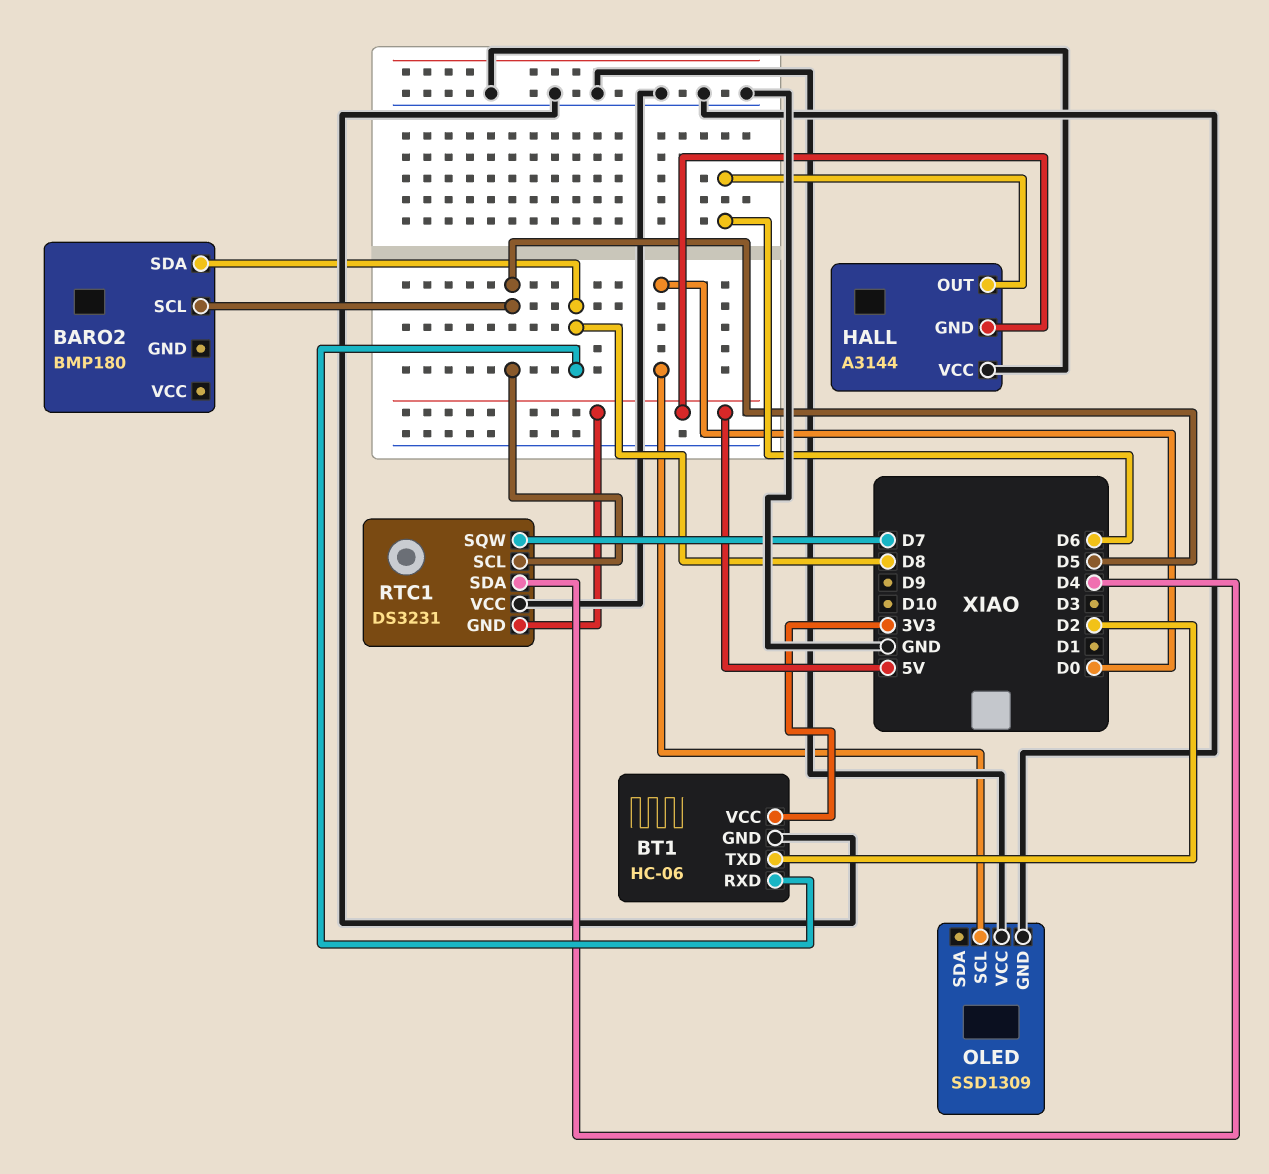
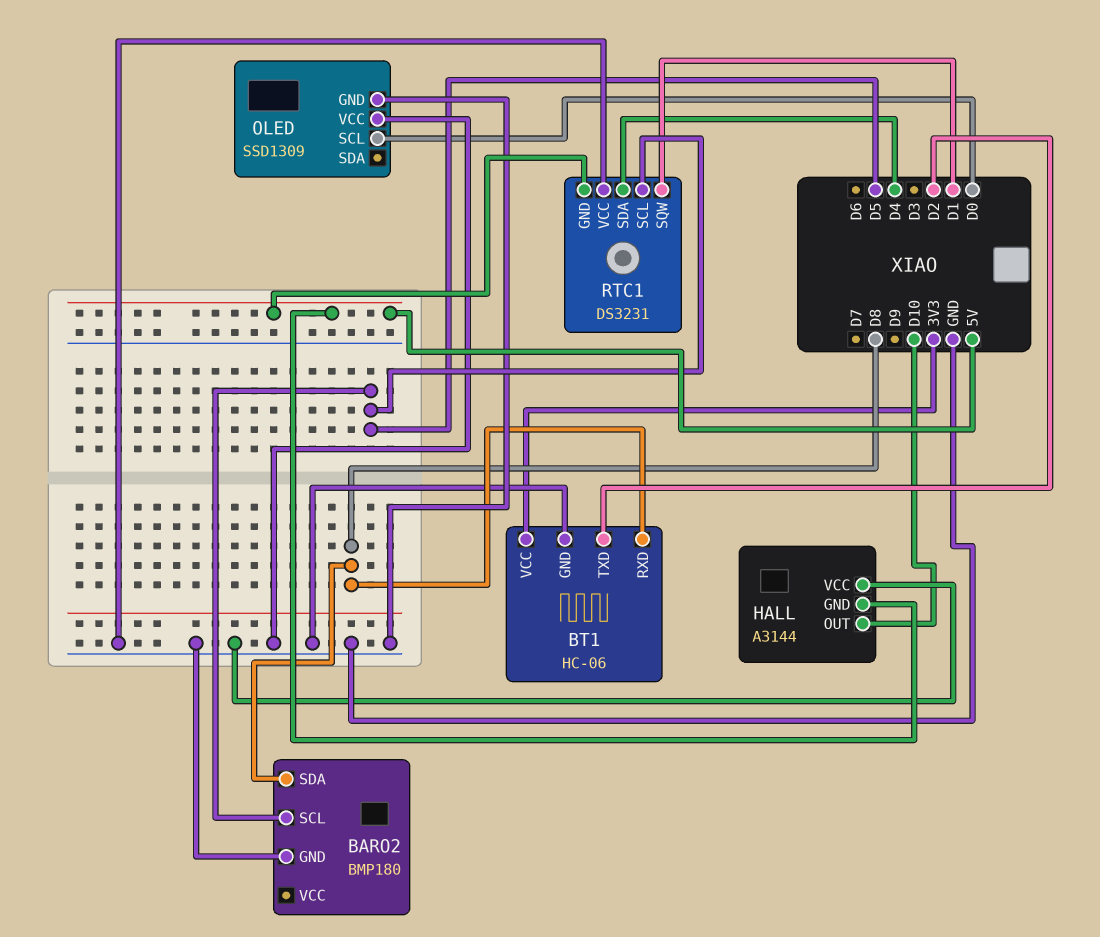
BARO2 pin GND: none -> GND
HALL pin OUT: D6 -> D10
RTC1 pin SQW: D7 -> D1

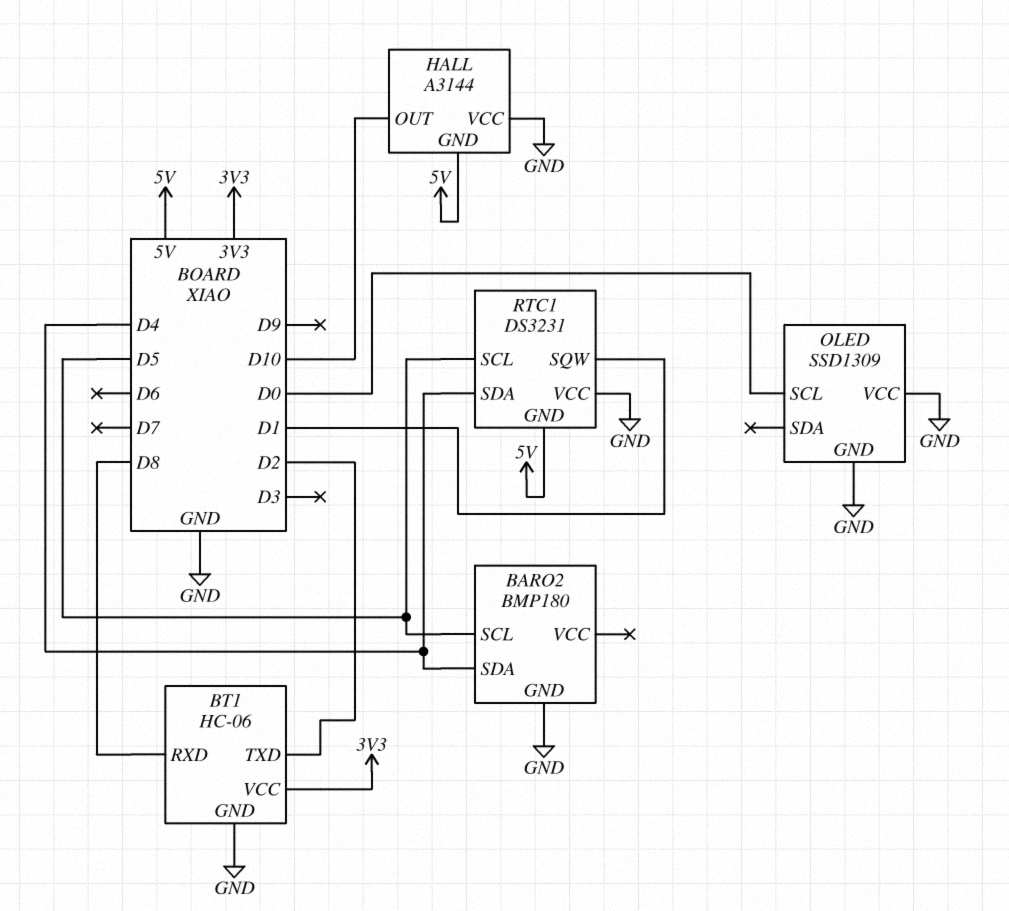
BARO2 pin SDA: D8 -> D4

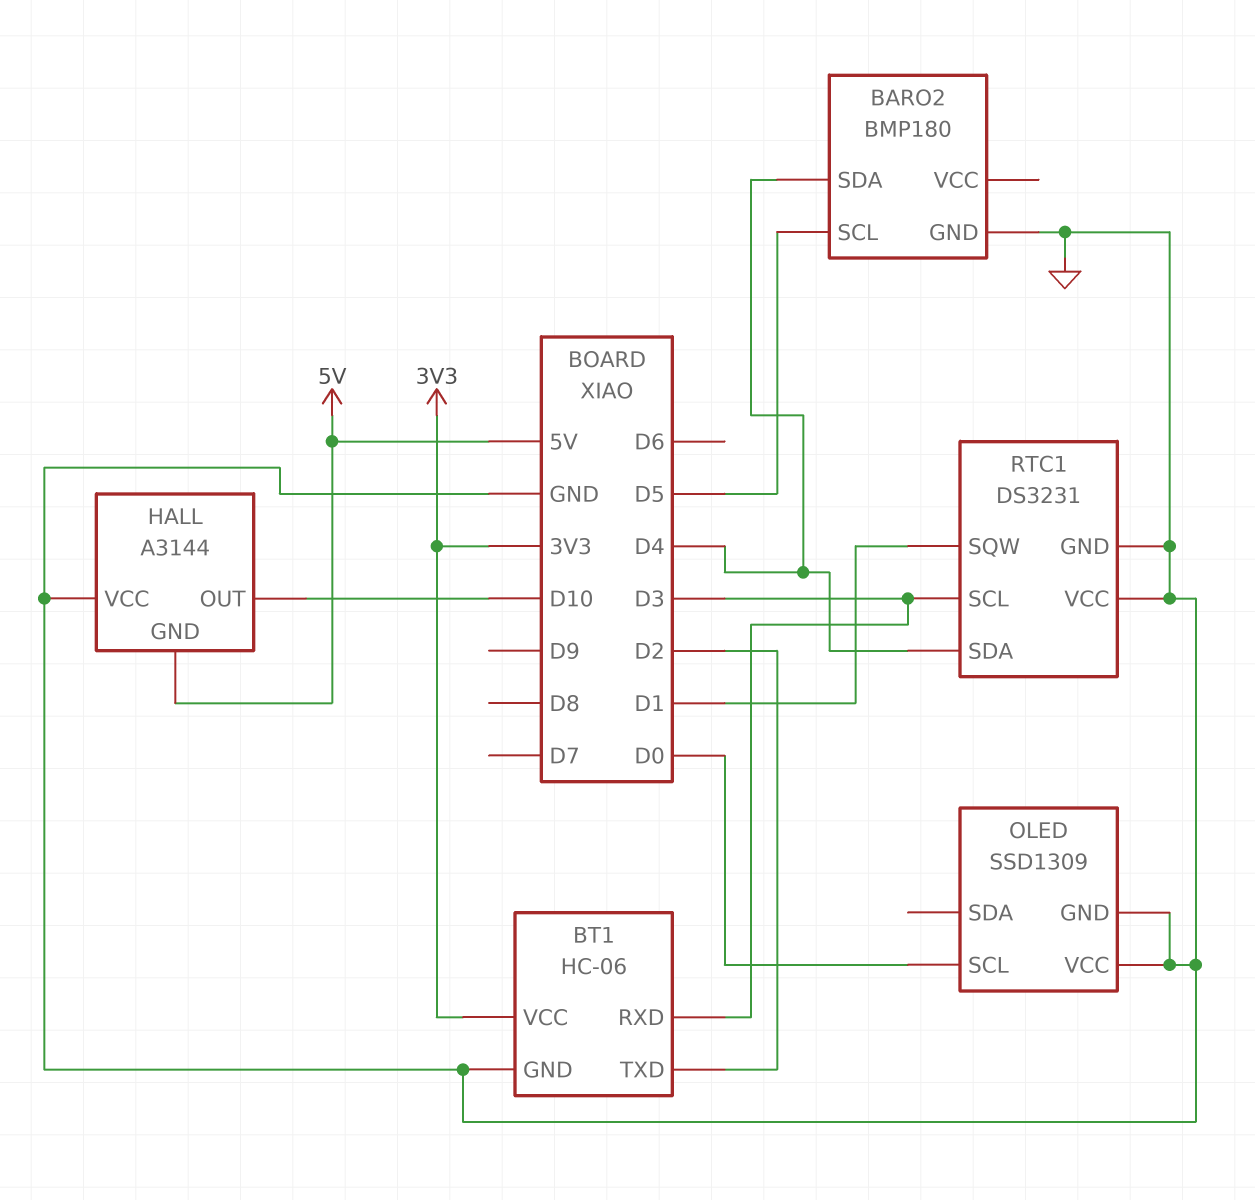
BT1 pin RXD: D8 -> D3
RTC1 pin GND: 5V -> GND
RTC1 pin SCL: D5 -> D3

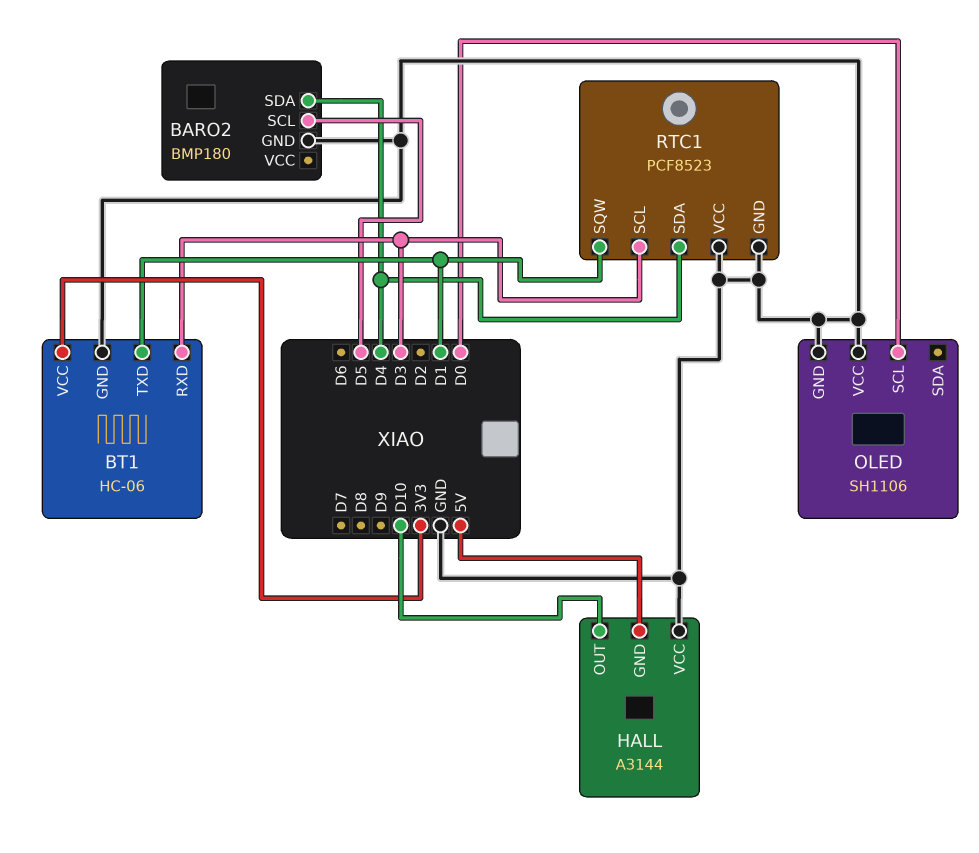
BT1 pin TXD: D2 -> D1
OLED: SSD1309 -> SH1106
RTC1: DS3231 -> PCF8523

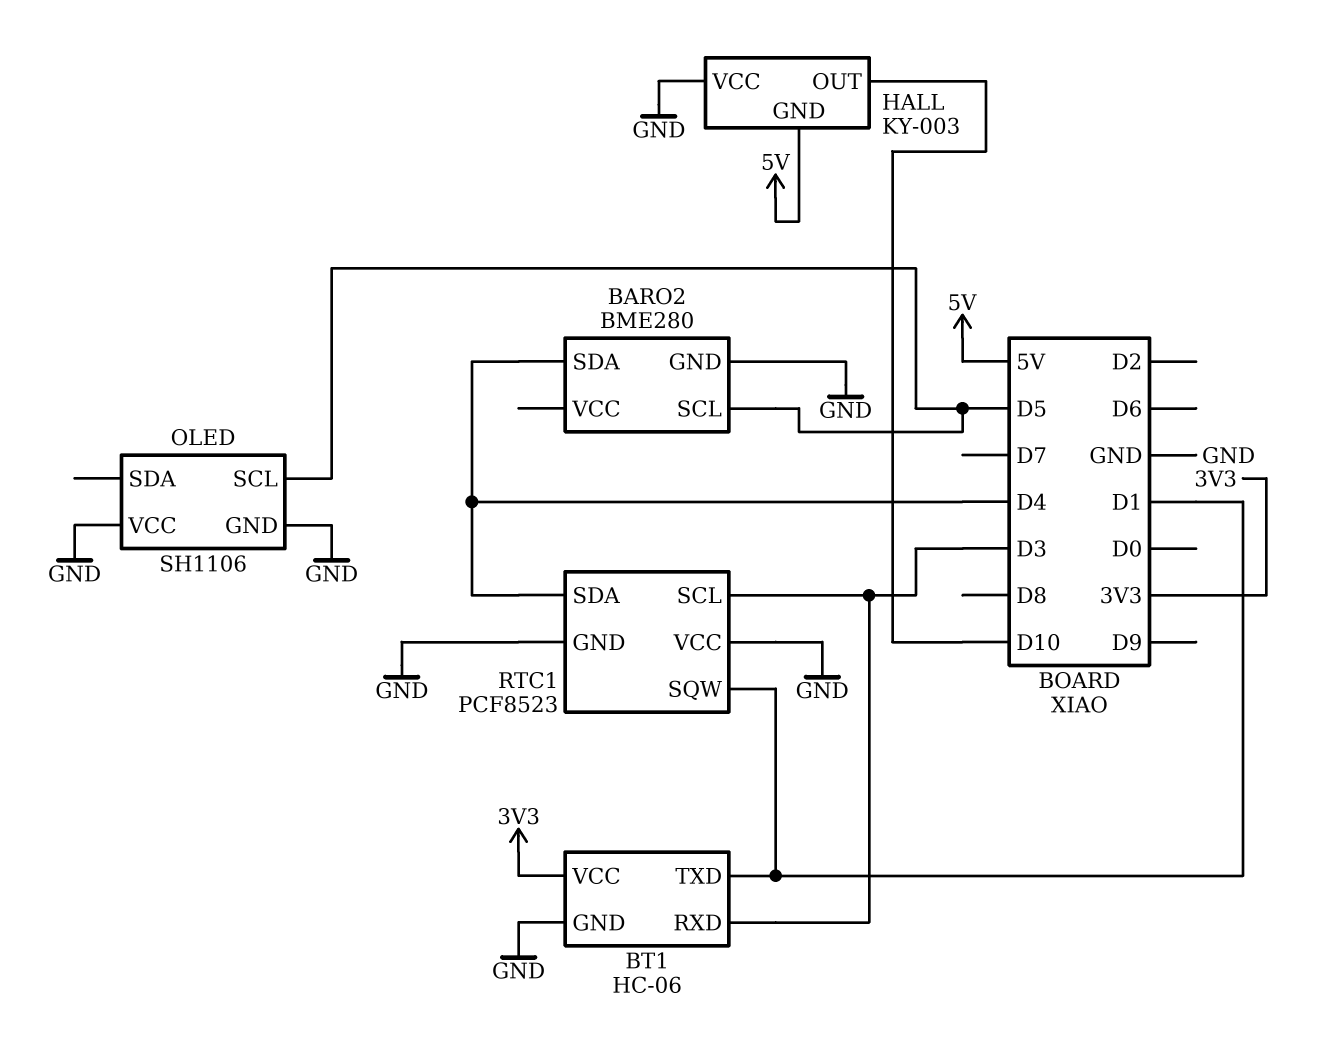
BARO2: BMP180 -> BME280
HALL: A3144 -> KY-003
OLED pin SCL: D0 -> D5

